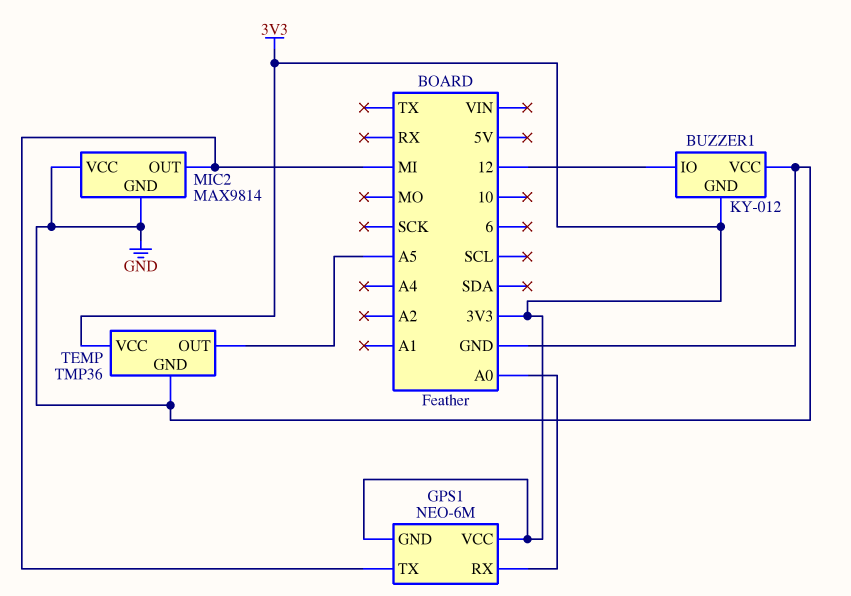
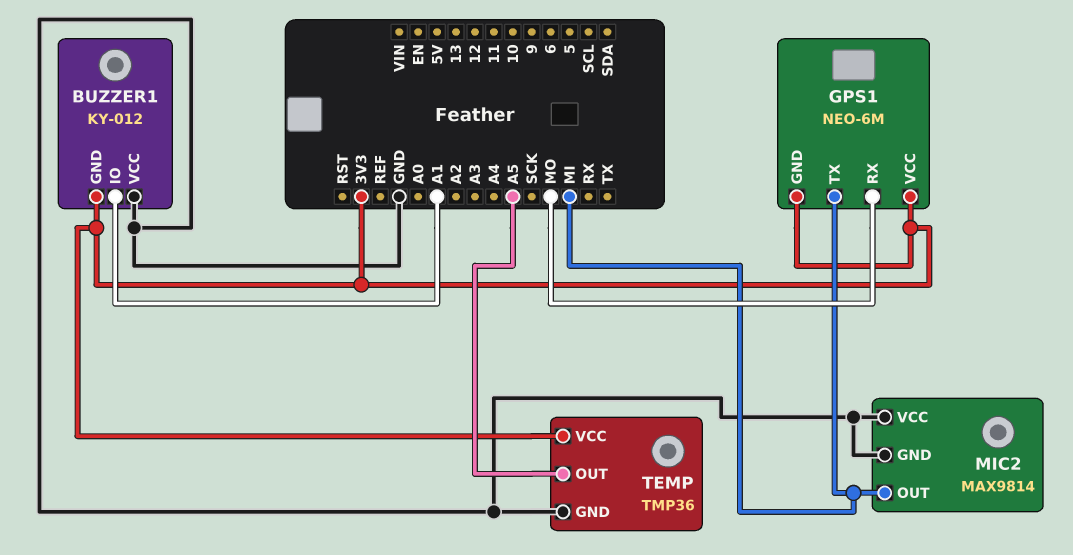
BUZZER1 pin IO: 12 -> A1
GPS1 pin RX: A0 -> MO

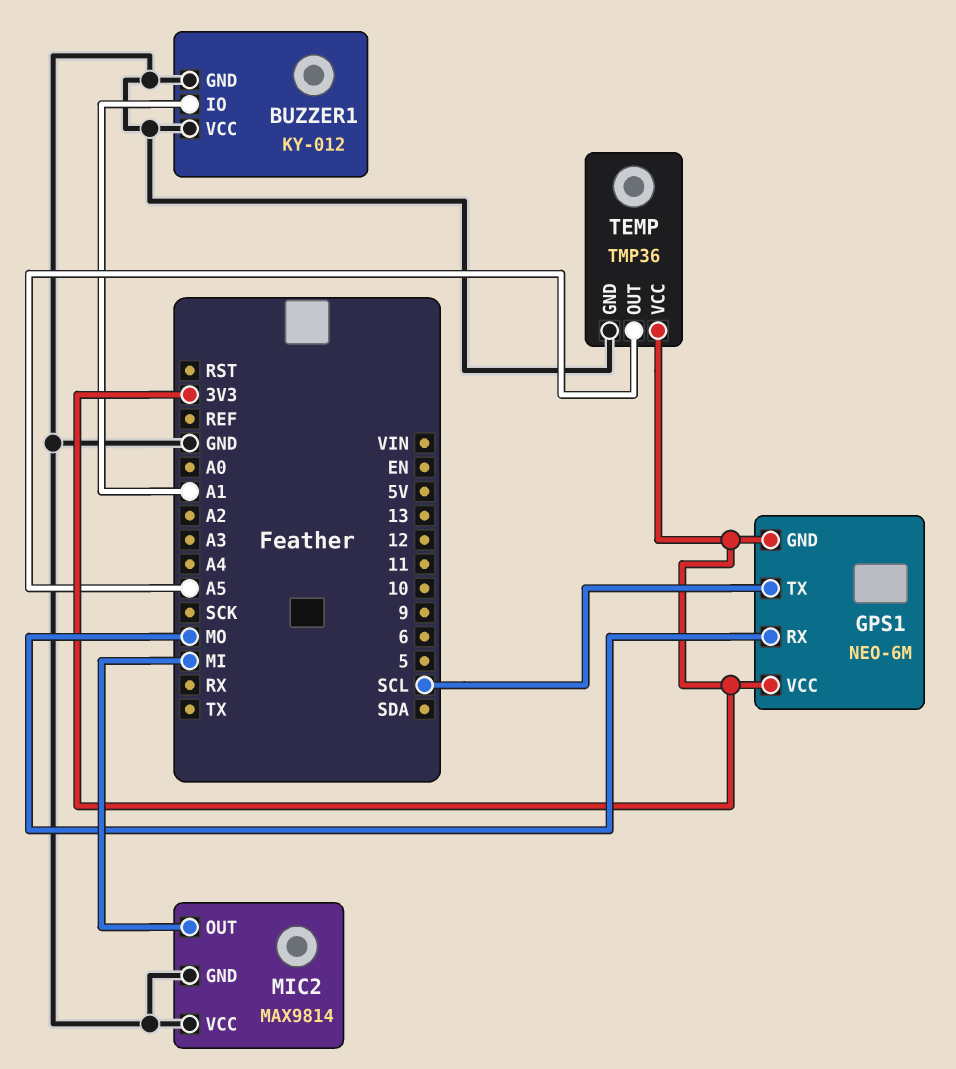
BUZZER1 pin GND: 3V3 -> GND
GPS1 pin TX: MI -> SCL

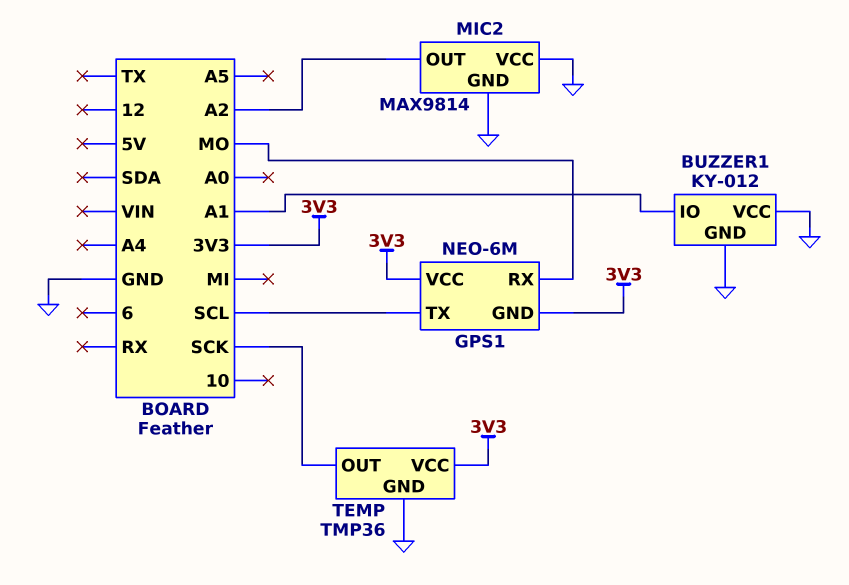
MIC2 pin OUT: MI -> A2
TEMP pin OUT: A5 -> SCK

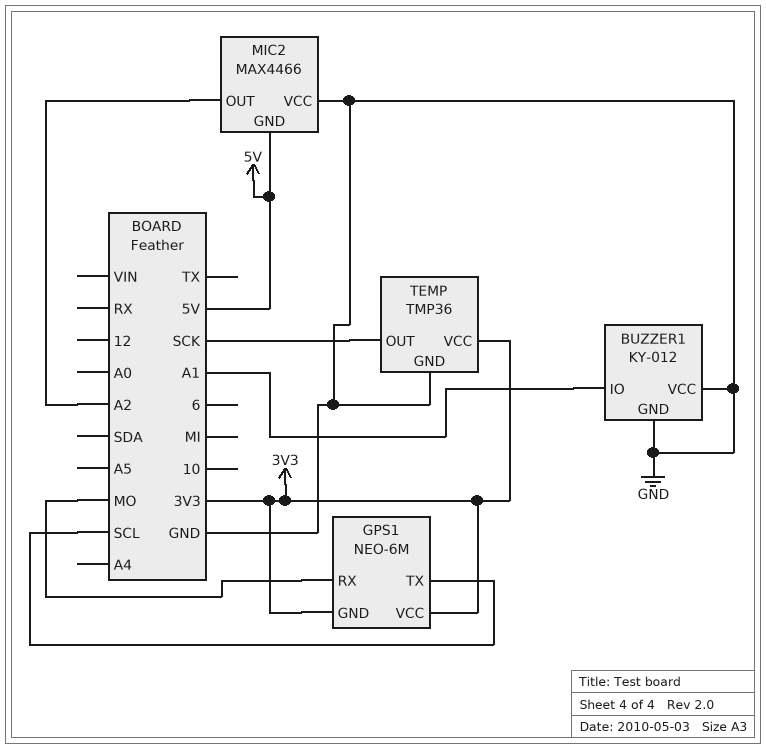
MIC2: MAX9814 -> MAX4466
MIC2 pin GND: GND -> 5V

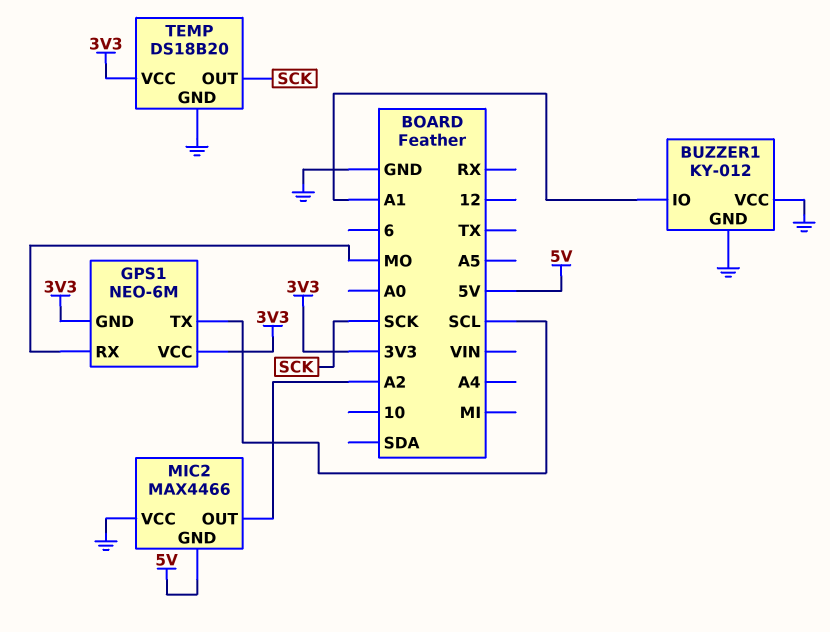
TEMP: TMP36 -> DS18B20

